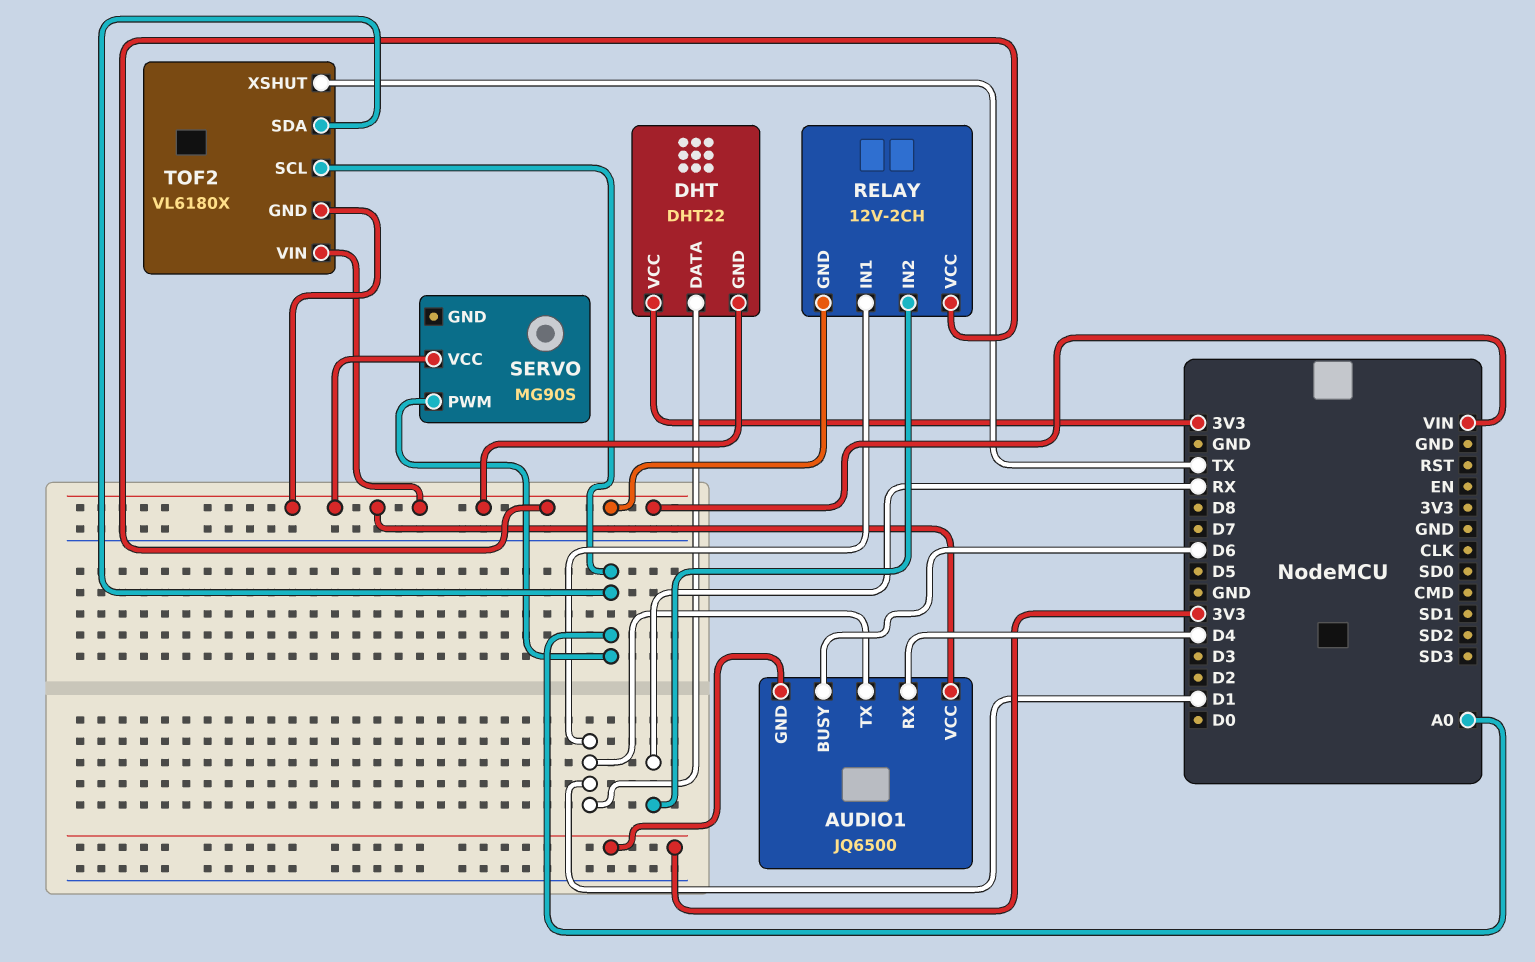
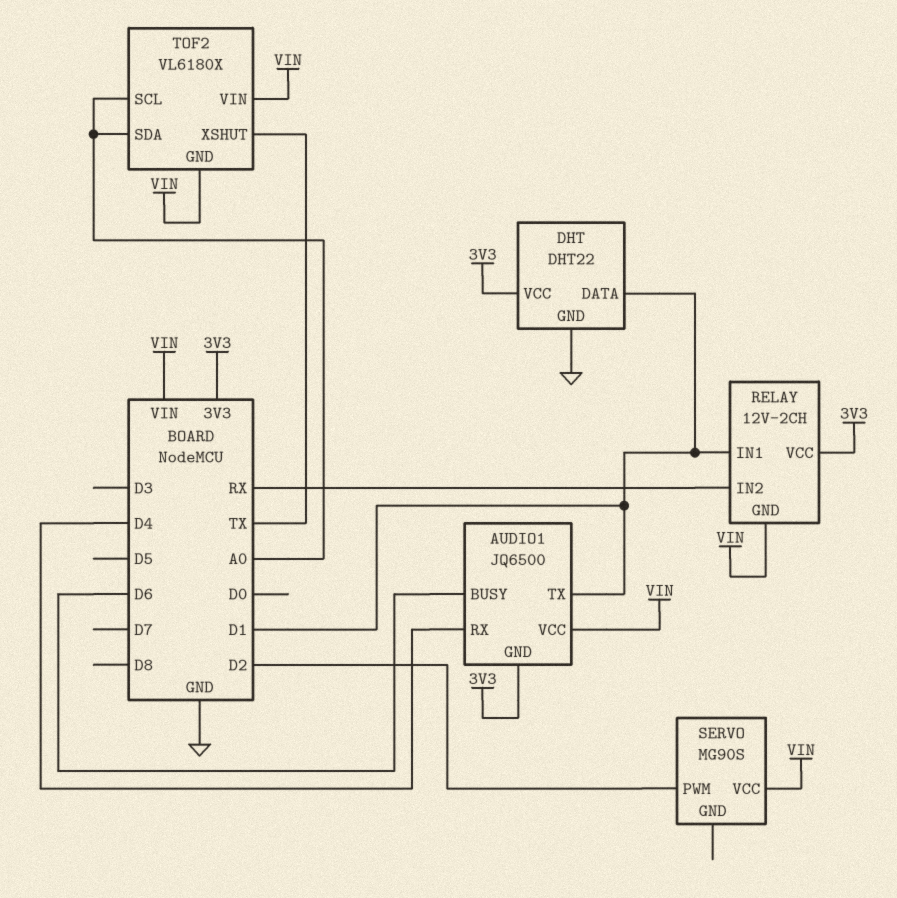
DHT pin GND: VIN -> GND
RELAY pin VCC: VIN -> 3V3
SERVO pin PWM: A0 -> D2

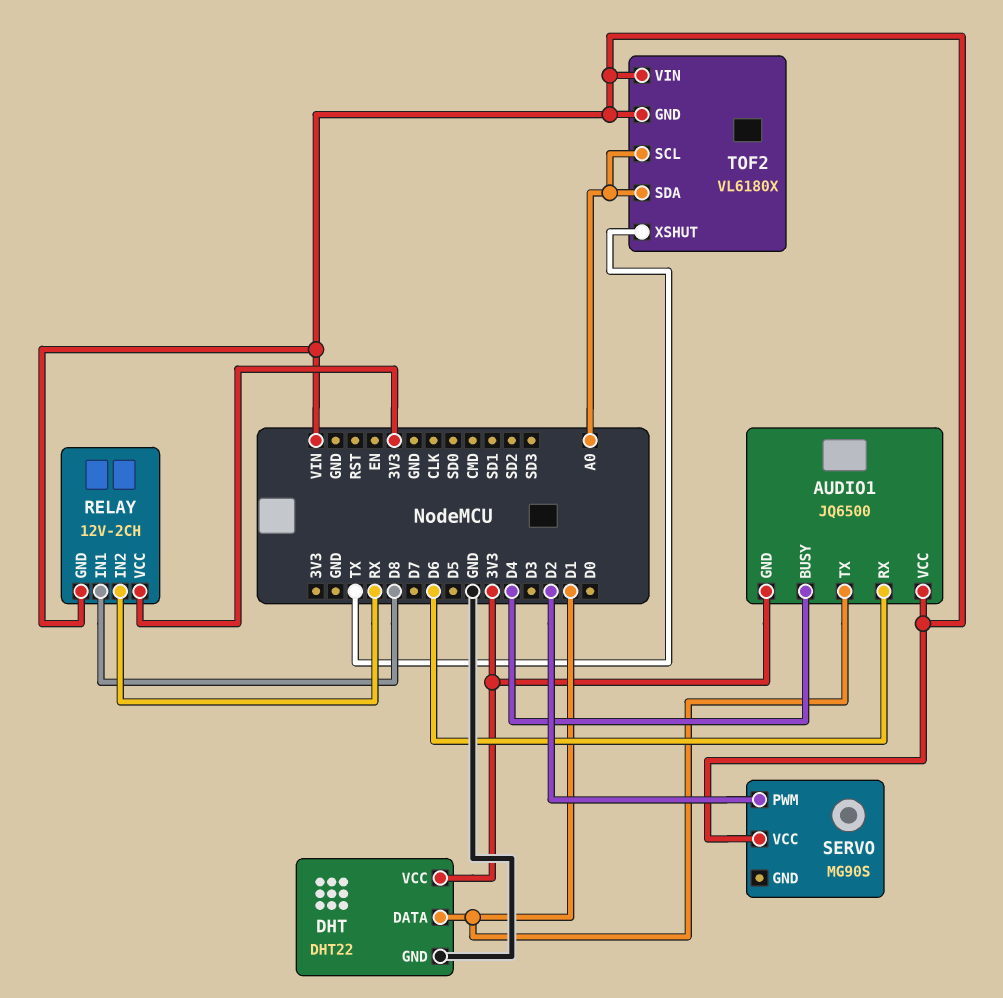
AUDIO1 pin BUSY: D6 -> D4
AUDIO1 pin RX: D4 -> D6
RELAY pin IN1: D1 -> D8

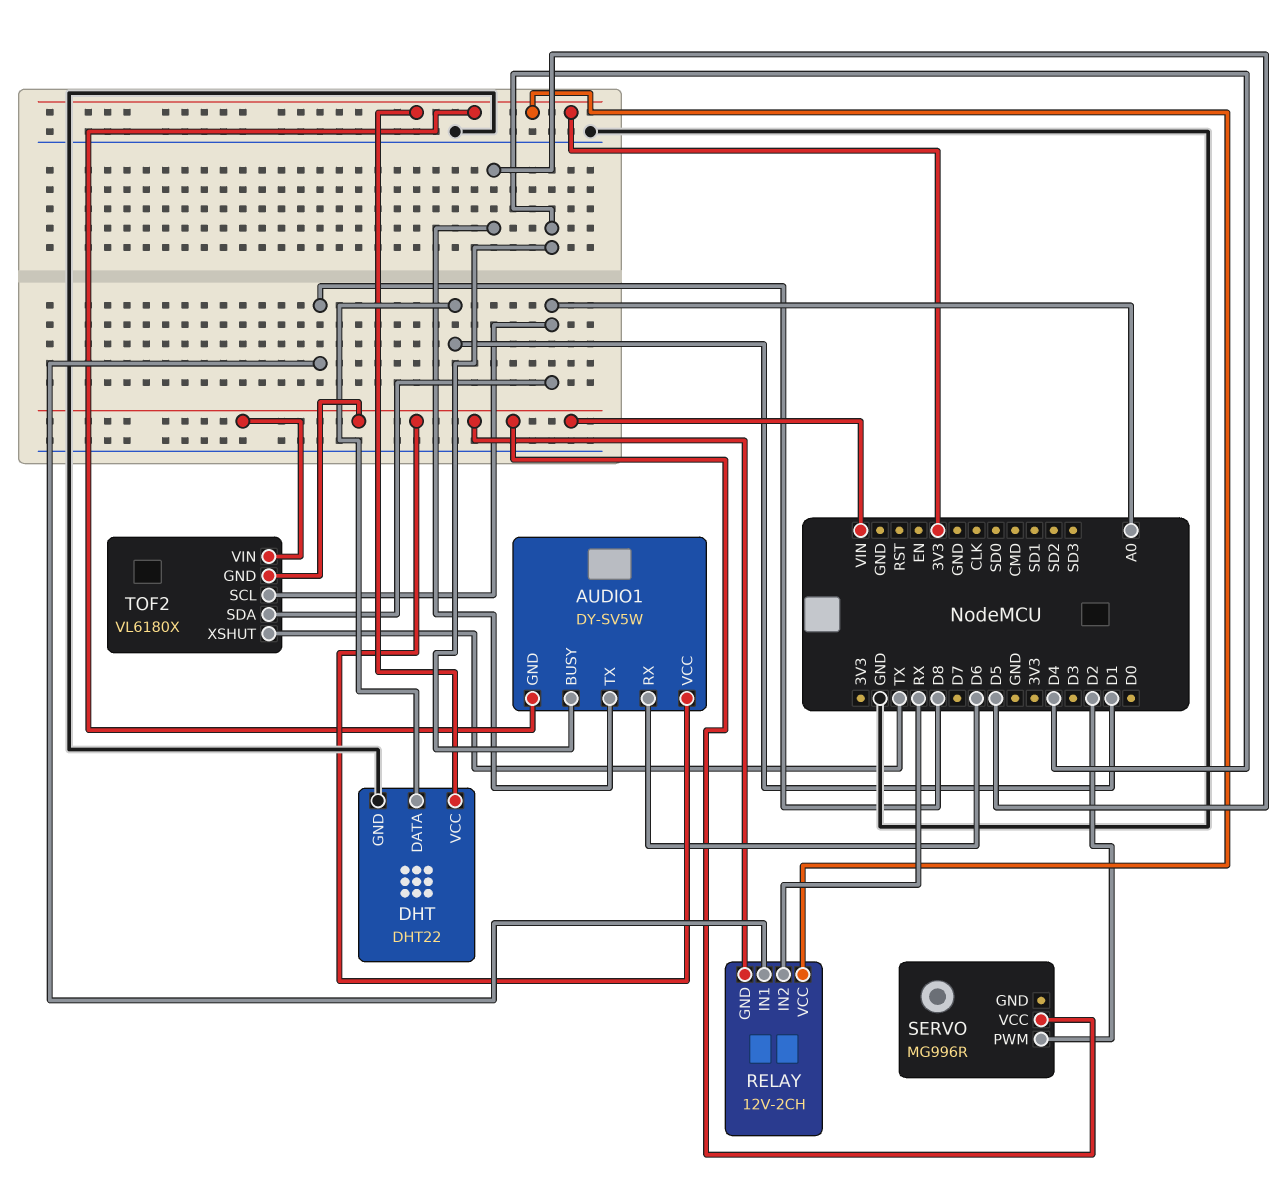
AUDIO1: JQ6500 -> DY-SV5W
AUDIO1 pin TX: D1 -> D5
SERVO: MG90S -> MG996R

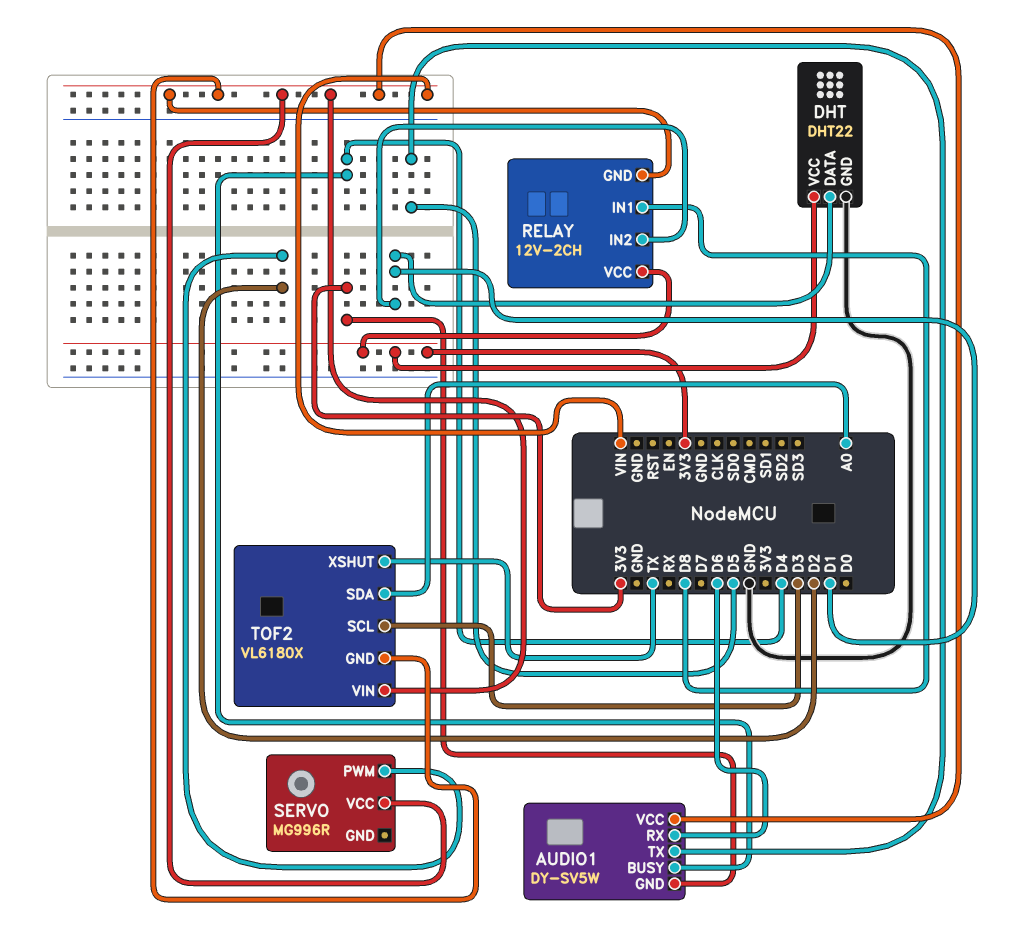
RELAY pin IN2: RX -> D1
TOF2 pin SCL: A0 -> D3

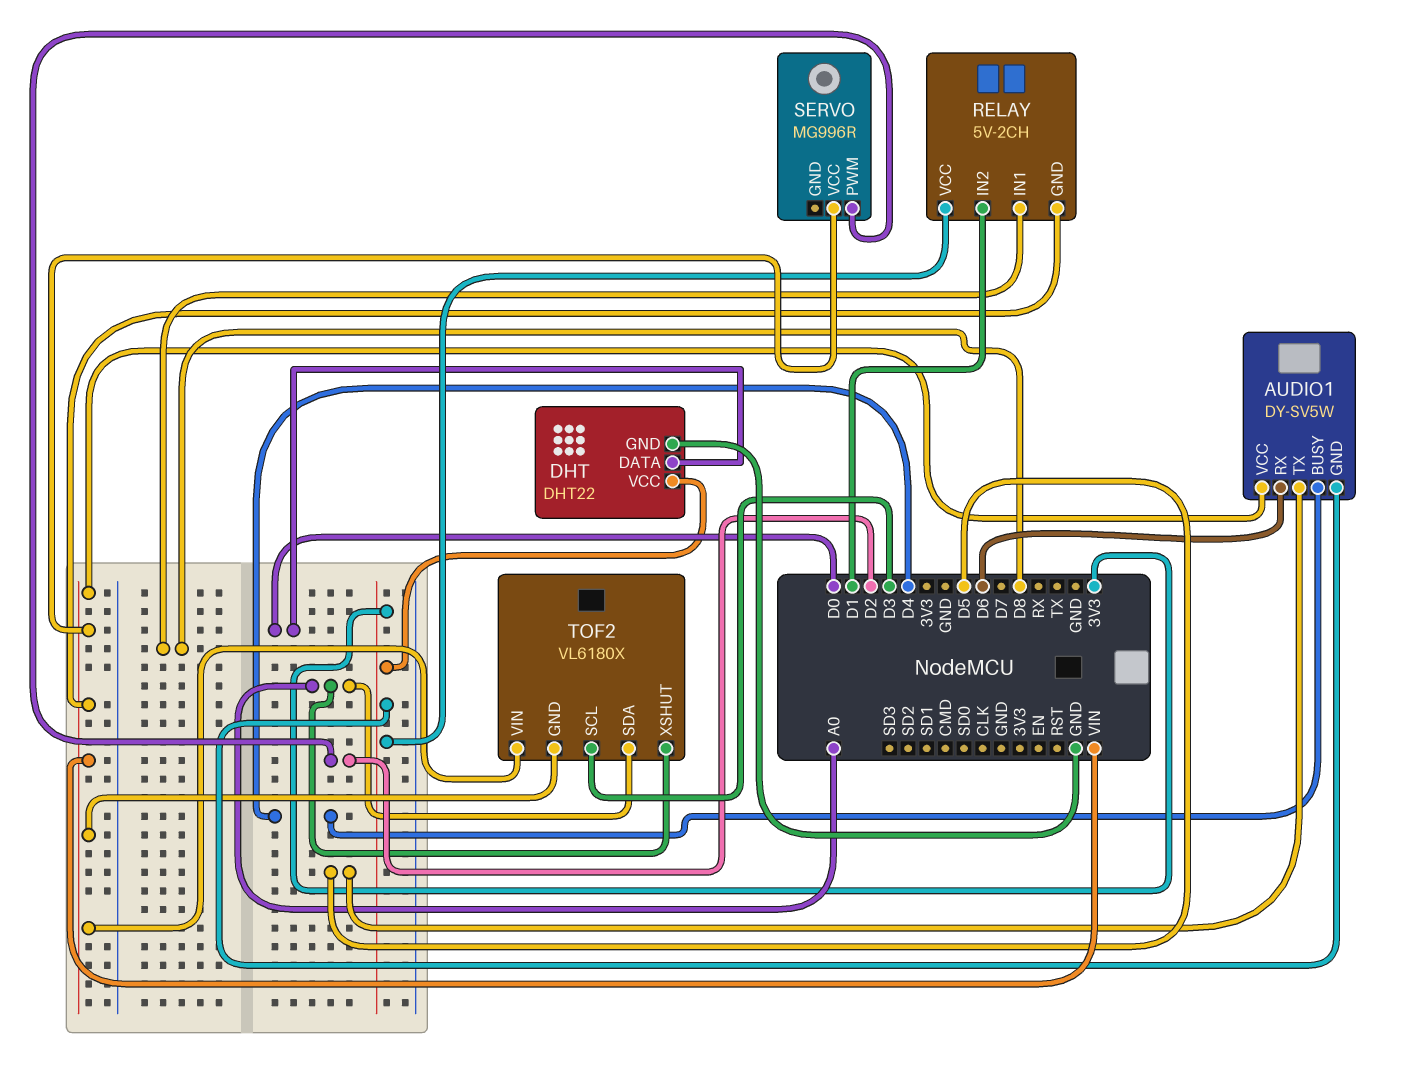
DHT pin DATA: D1 -> D0
RELAY: 12V-2CH -> 5V-2CH
TOF2 pin XSHUT: TX -> A0

